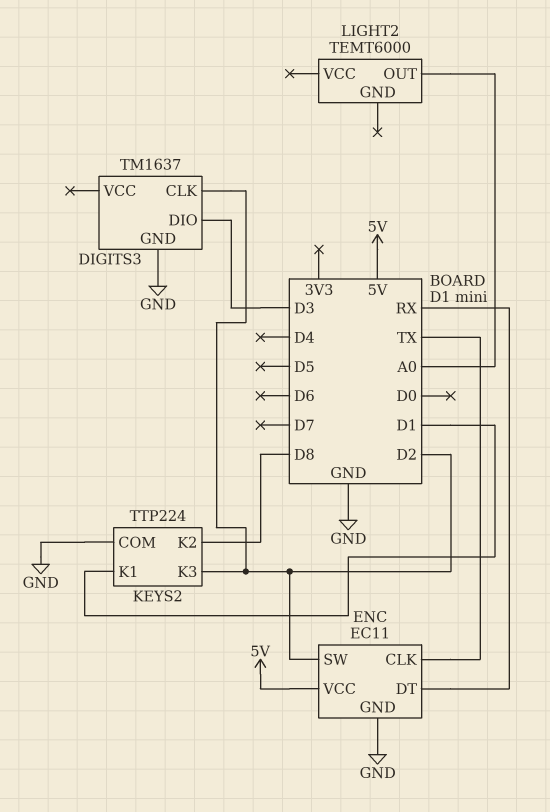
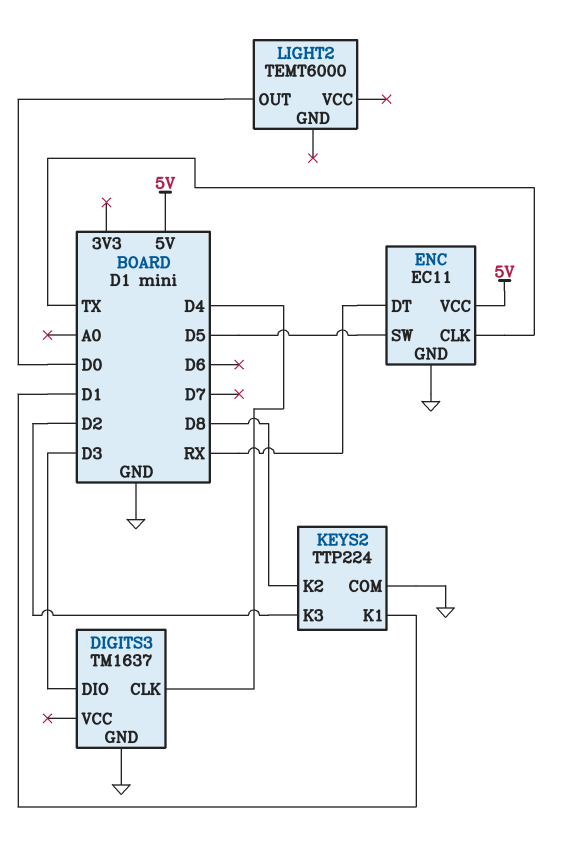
DIGITS3 pin CLK: D2 -> D4
ENC pin SW: D2 -> D5
LIGHT2 pin OUT: A0 -> D0

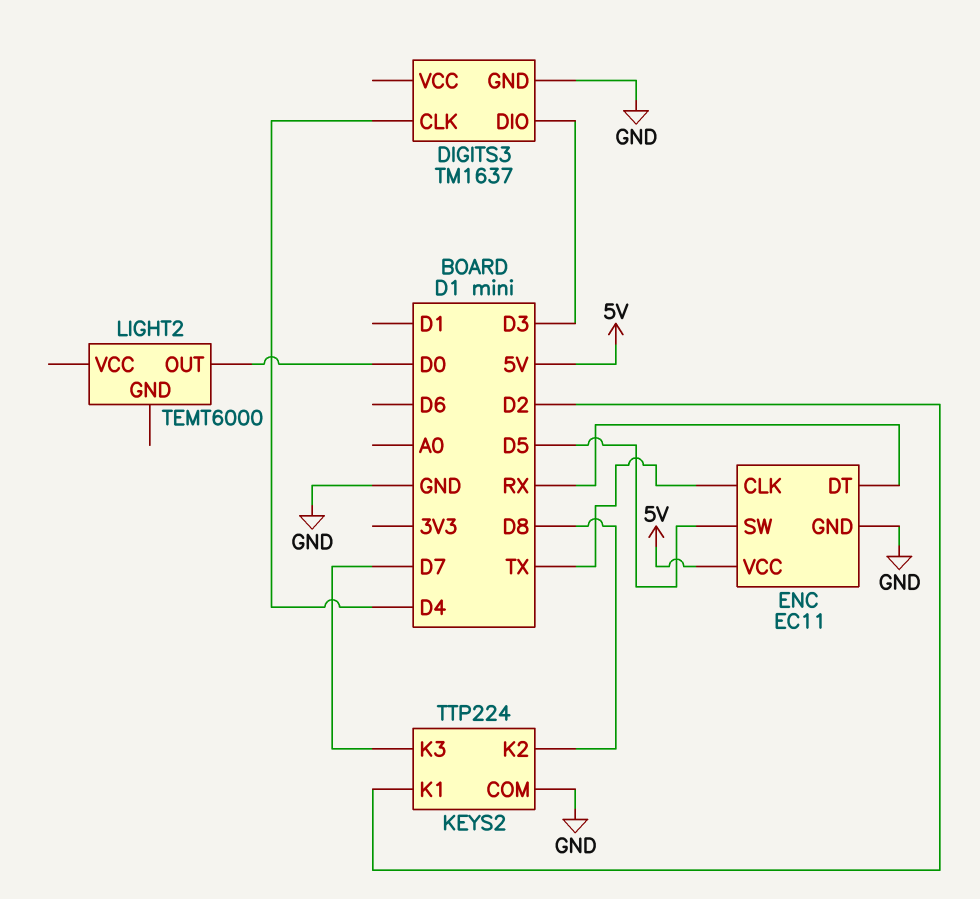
KEYS2 pin K1: D1 -> D2
KEYS2 pin K3: D2 -> D7

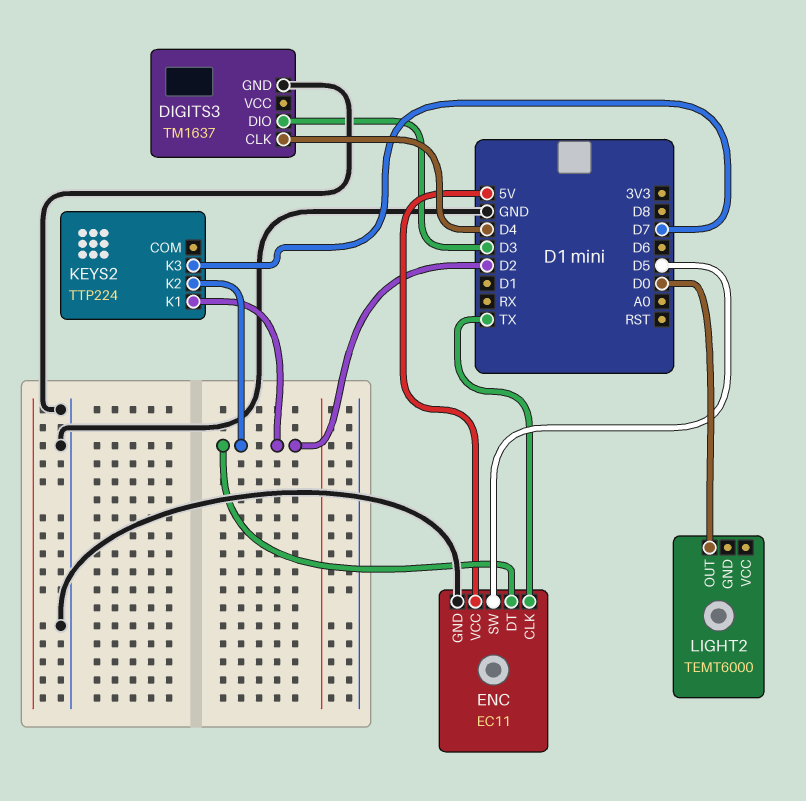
ENC pin DT: RX -> D2
KEYS2 pin COM: GND -> none
KEYS2 pin K2: D8 -> D2

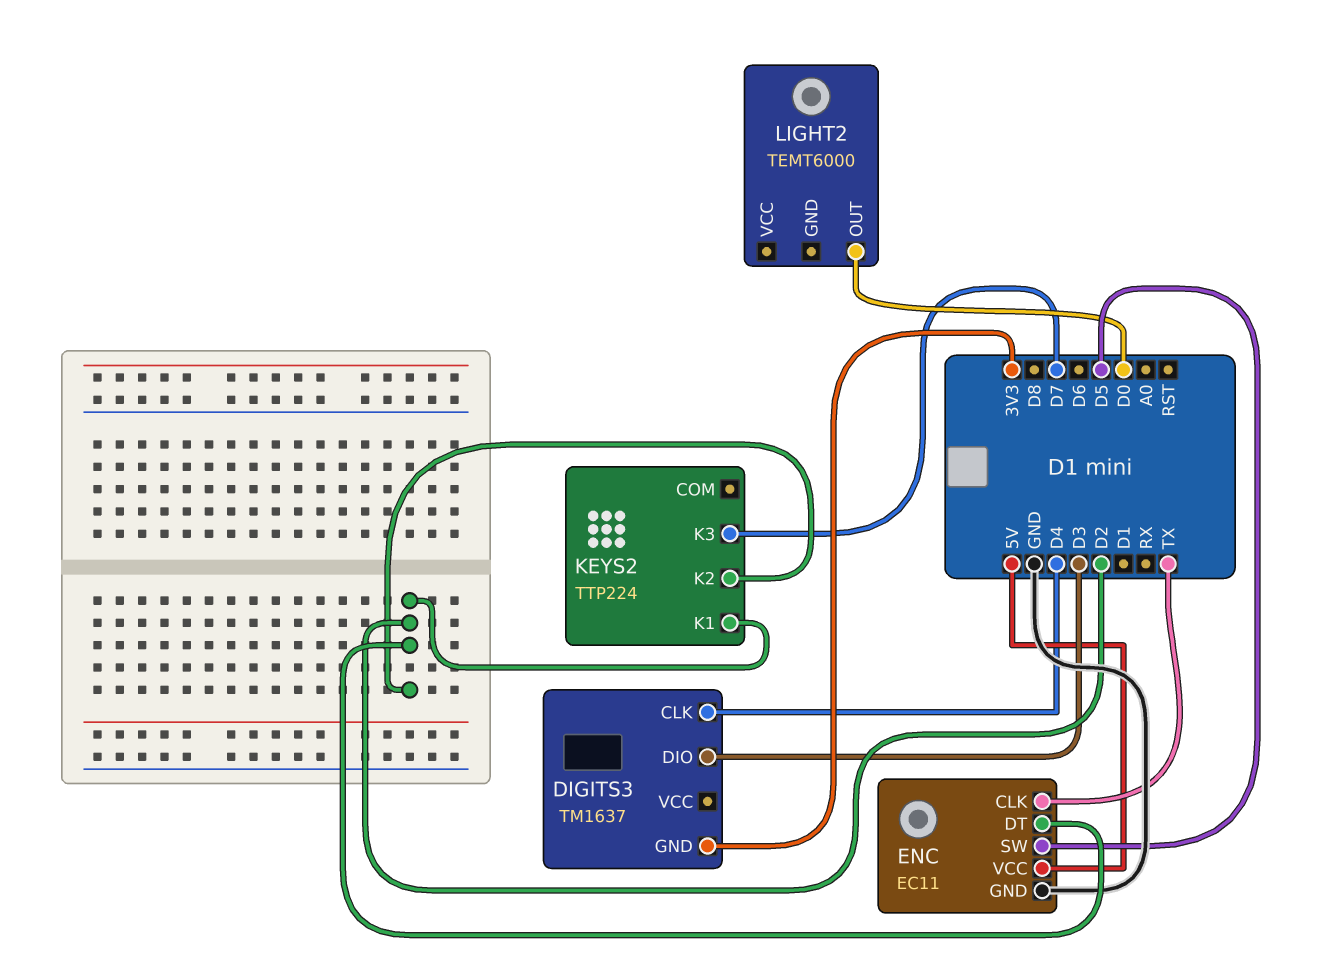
DIGITS3 pin GND: GND -> 3V3

